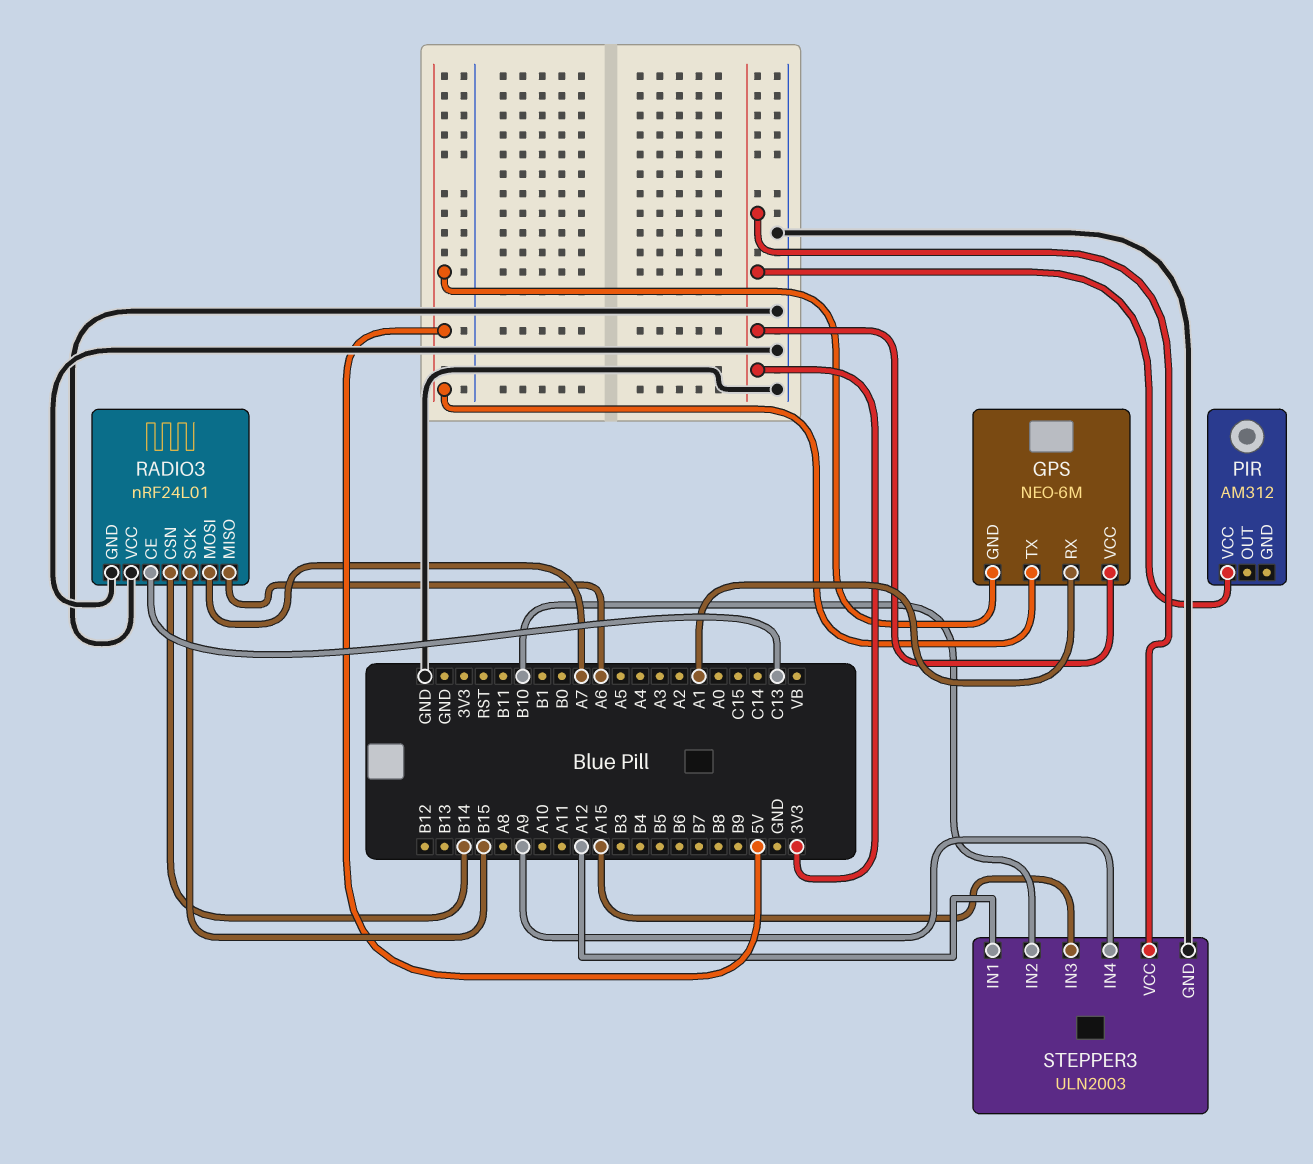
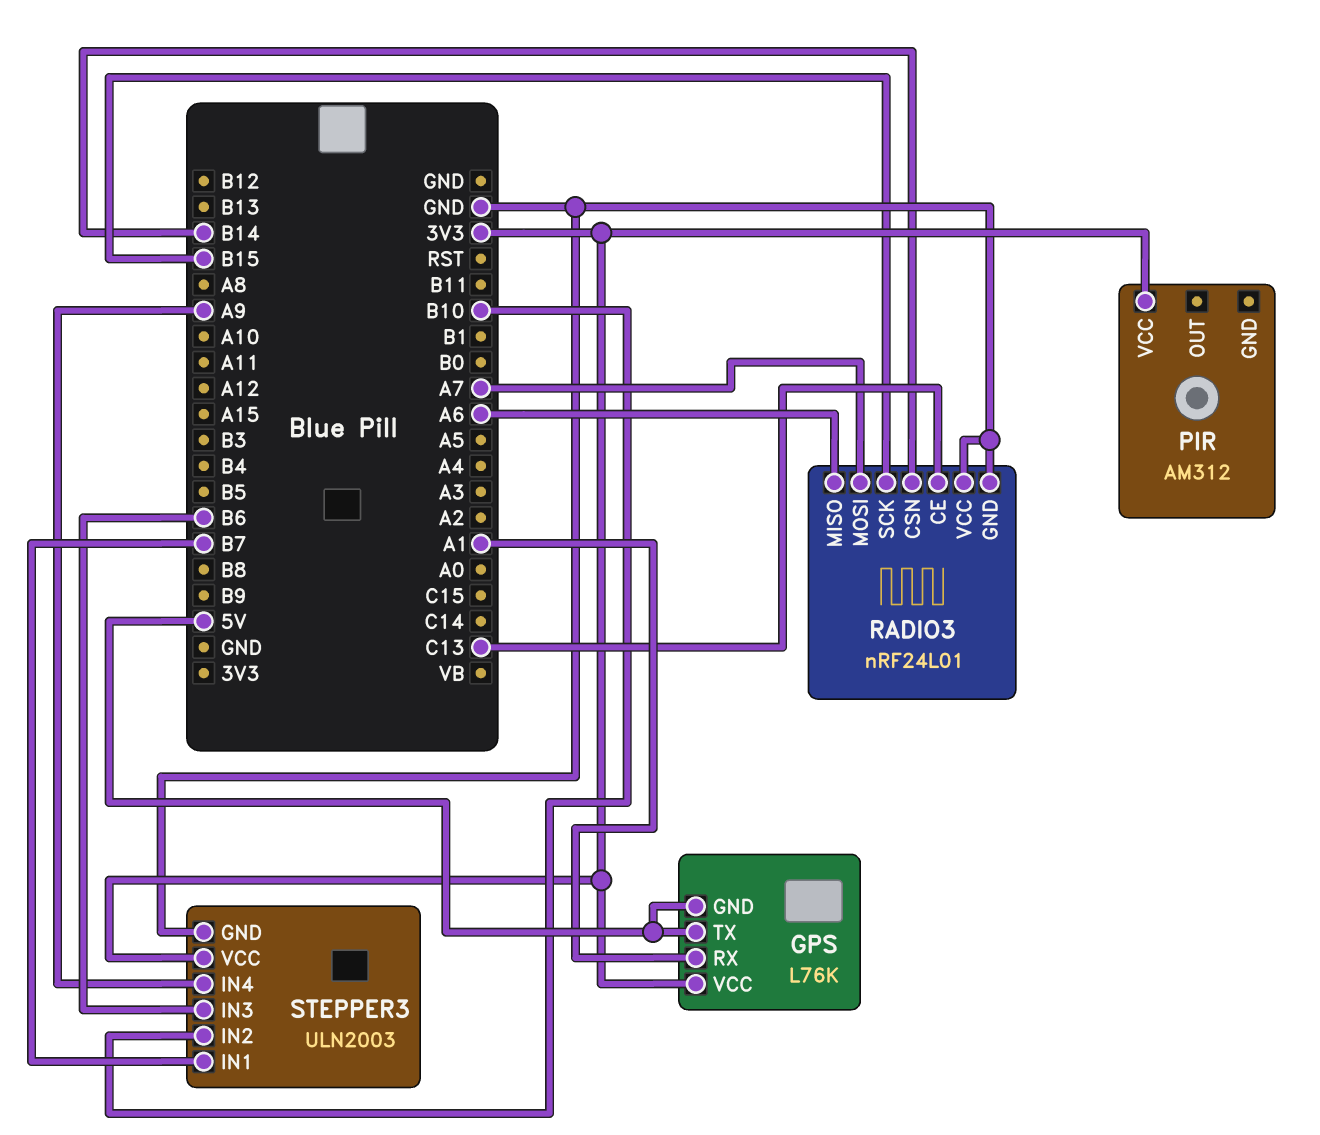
GPS: NEO-6M -> L76K
STEPPER3 pin IN1: A12 -> B7
STEPPER3 pin IN3: A15 -> B6

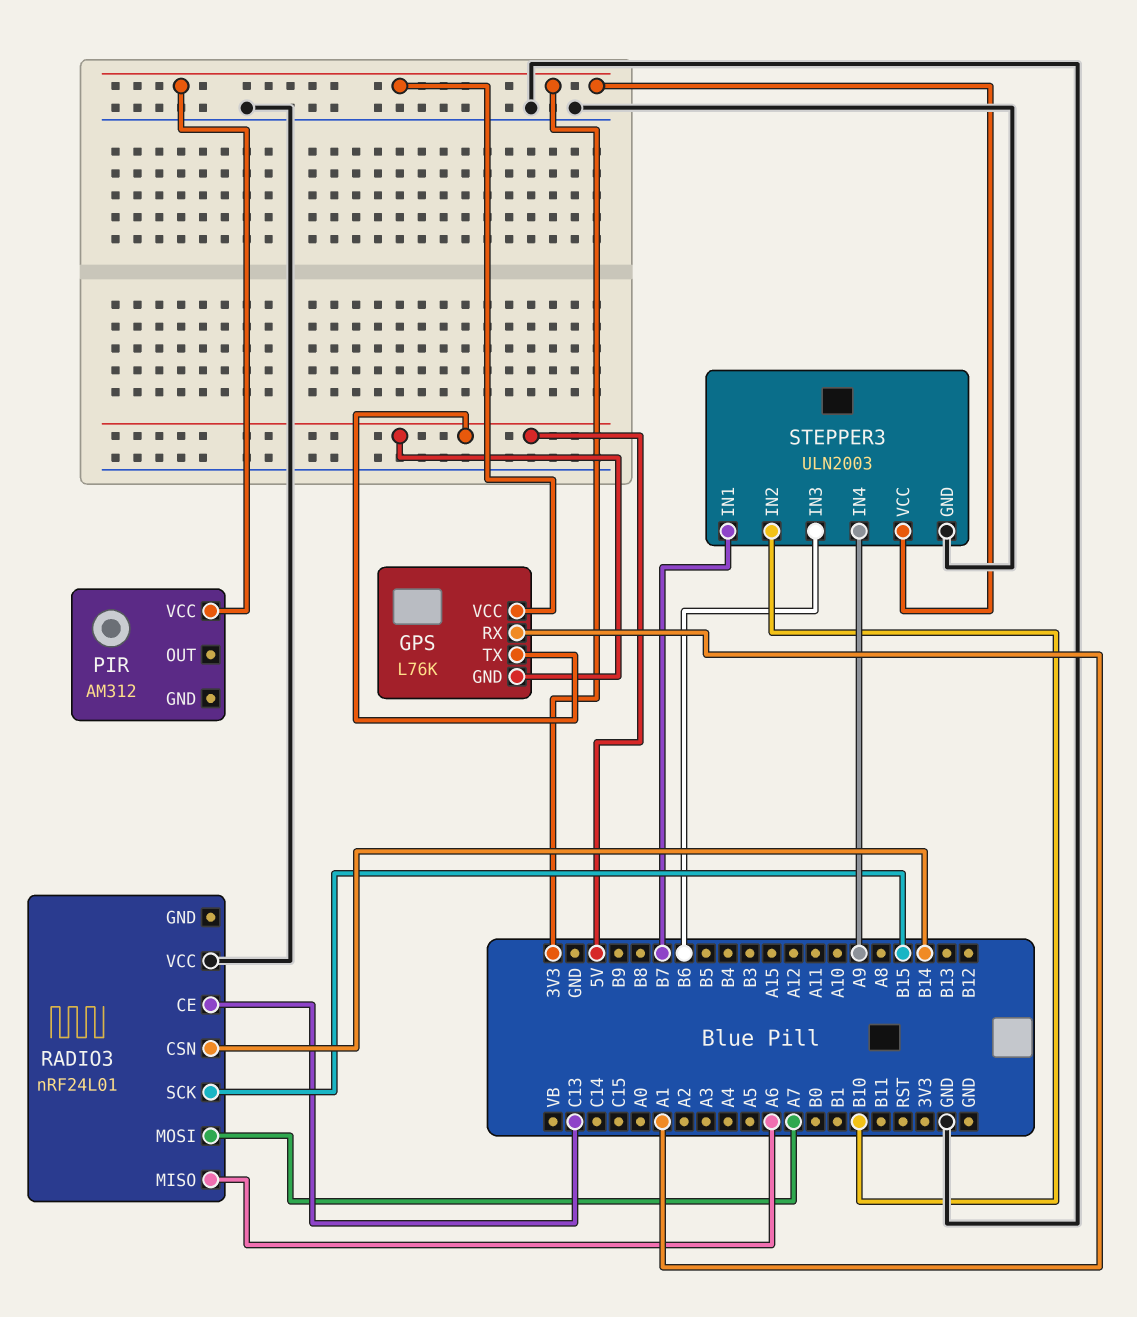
RADIO3 pin GND: GND -> none

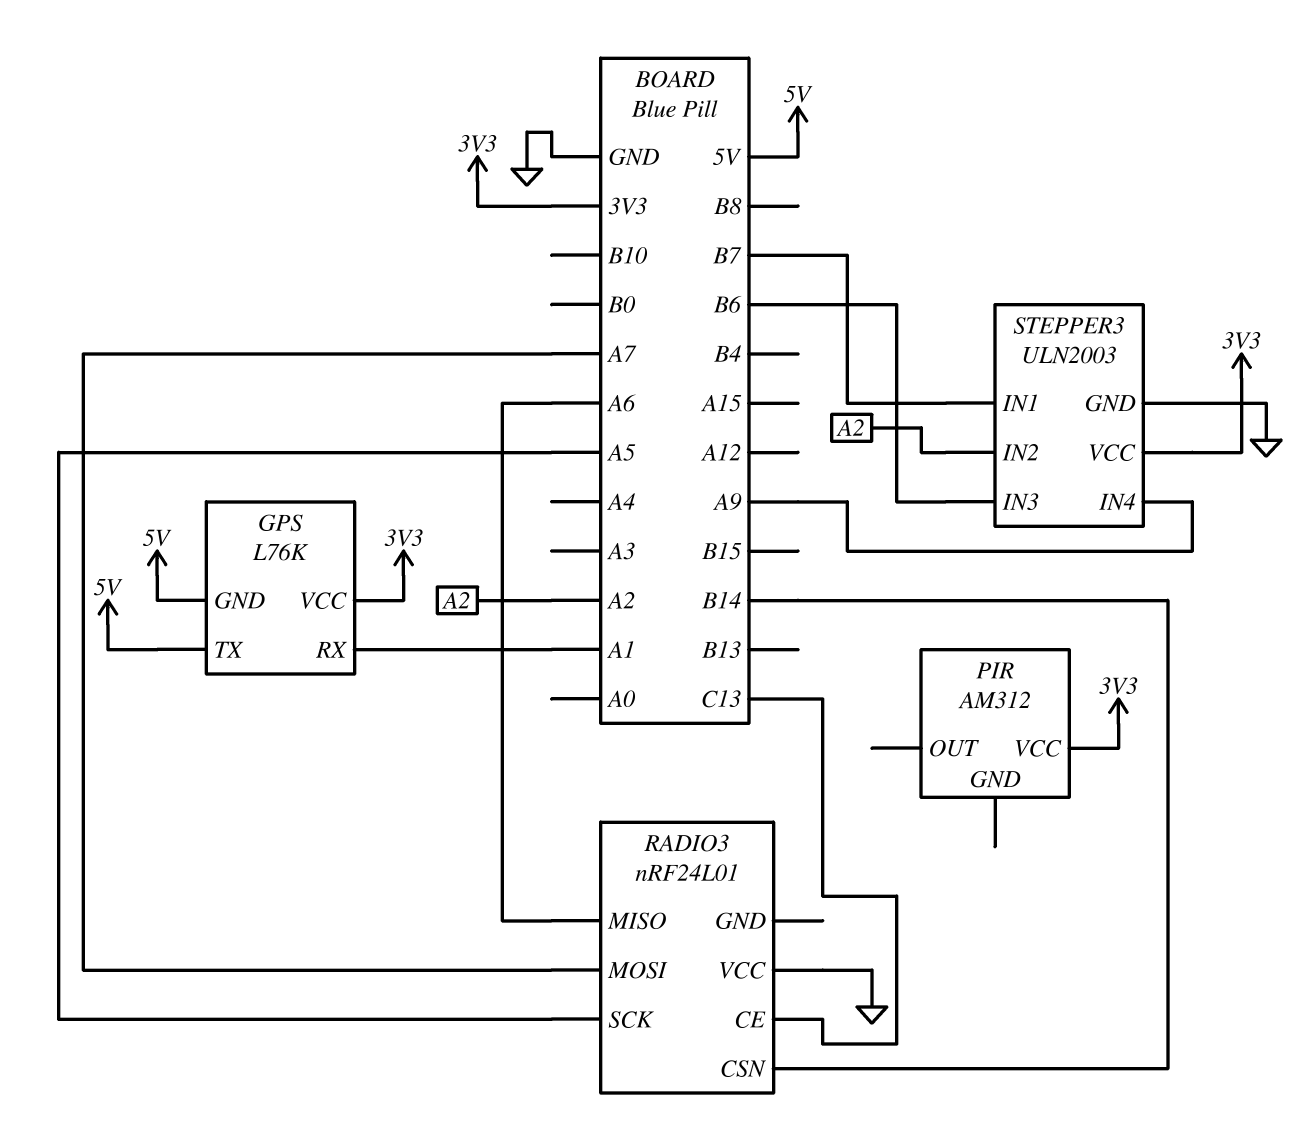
RADIO3 pin SCK: B15 -> A5
STEPPER3 pin IN2: B10 -> A2

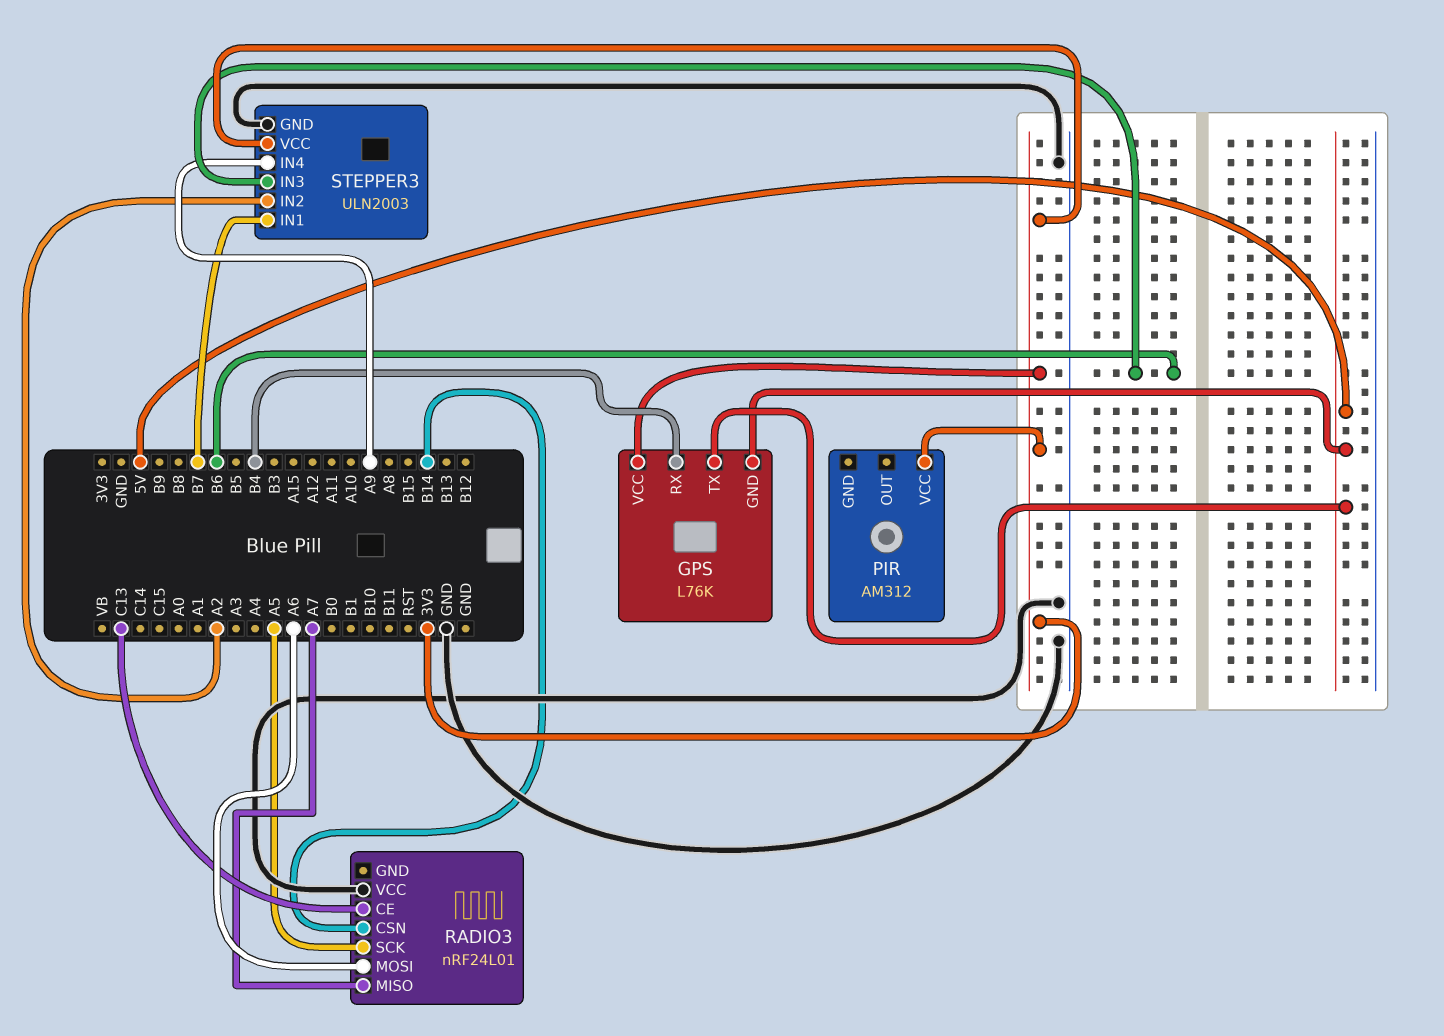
GPS pin RX: A1 -> B4
RADIO3 pin MISO: A6 -> A7
RADIO3 pin MOSI: A7 -> A6

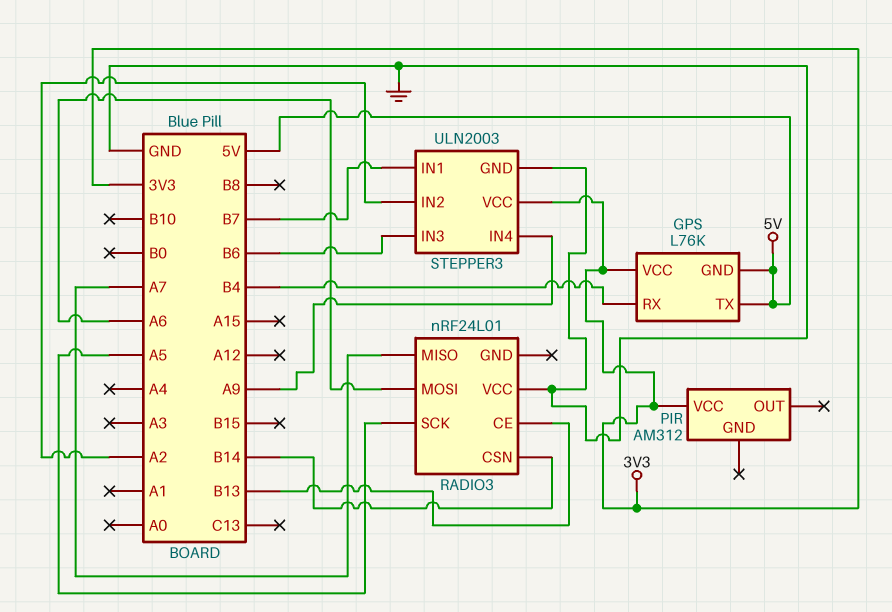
RADIO3 pin CE: C13 -> B13

